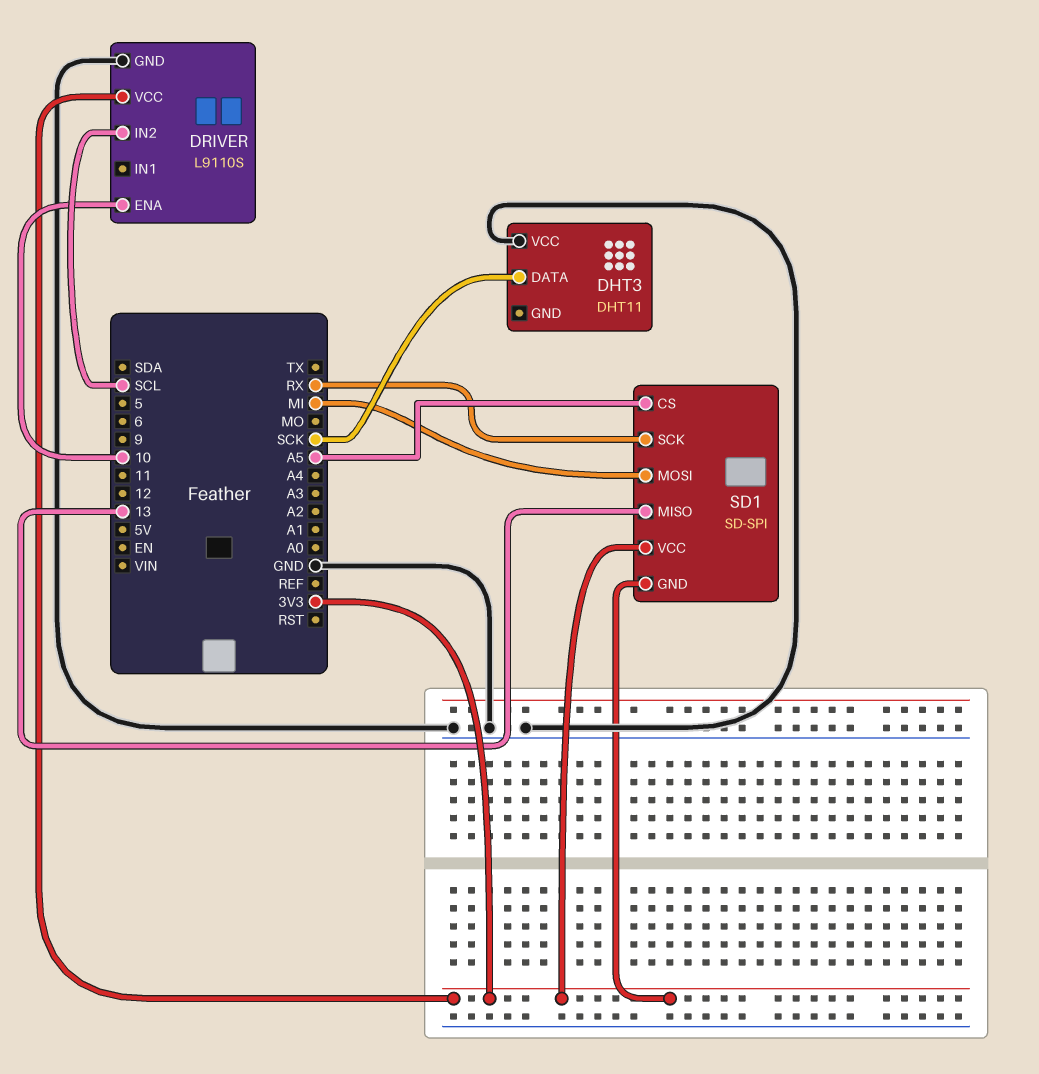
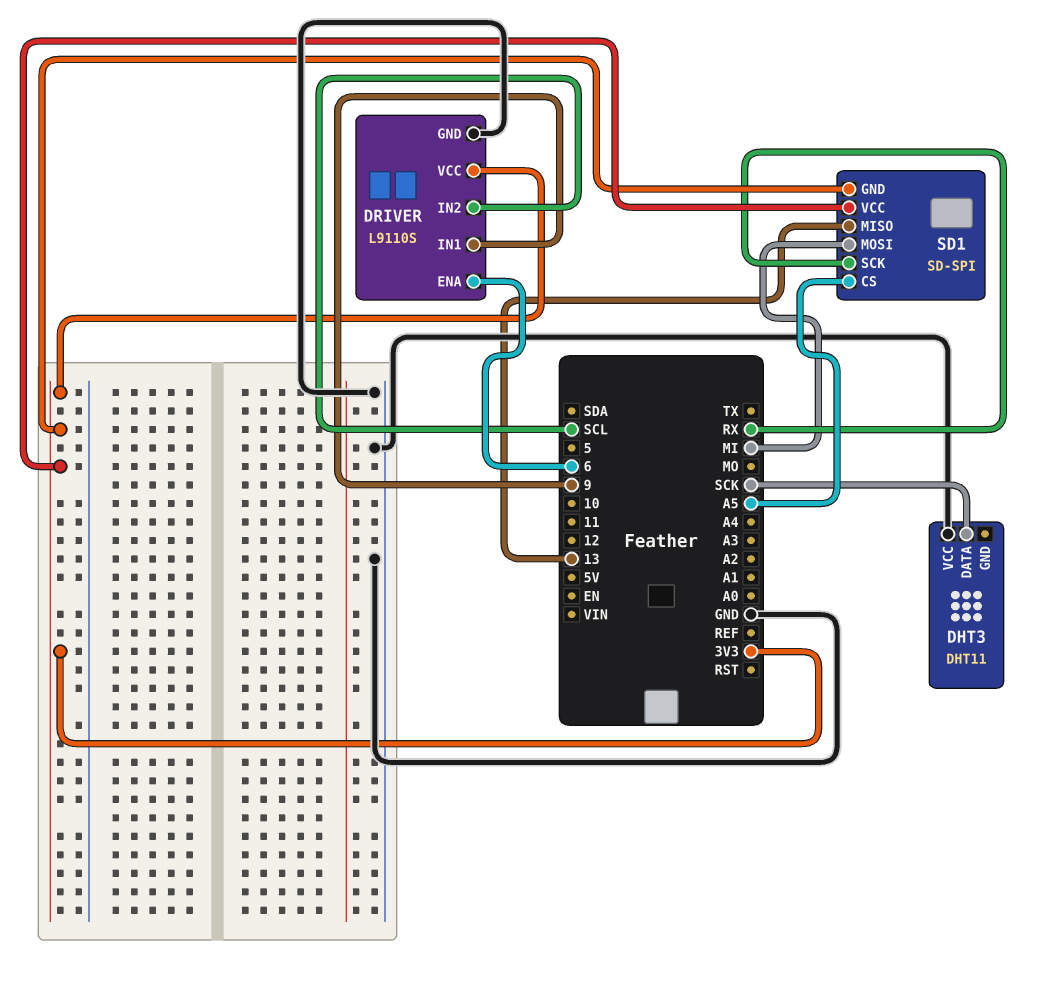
DRIVER pin ENA: 10 -> 6
DRIVER pin IN1: none -> 9

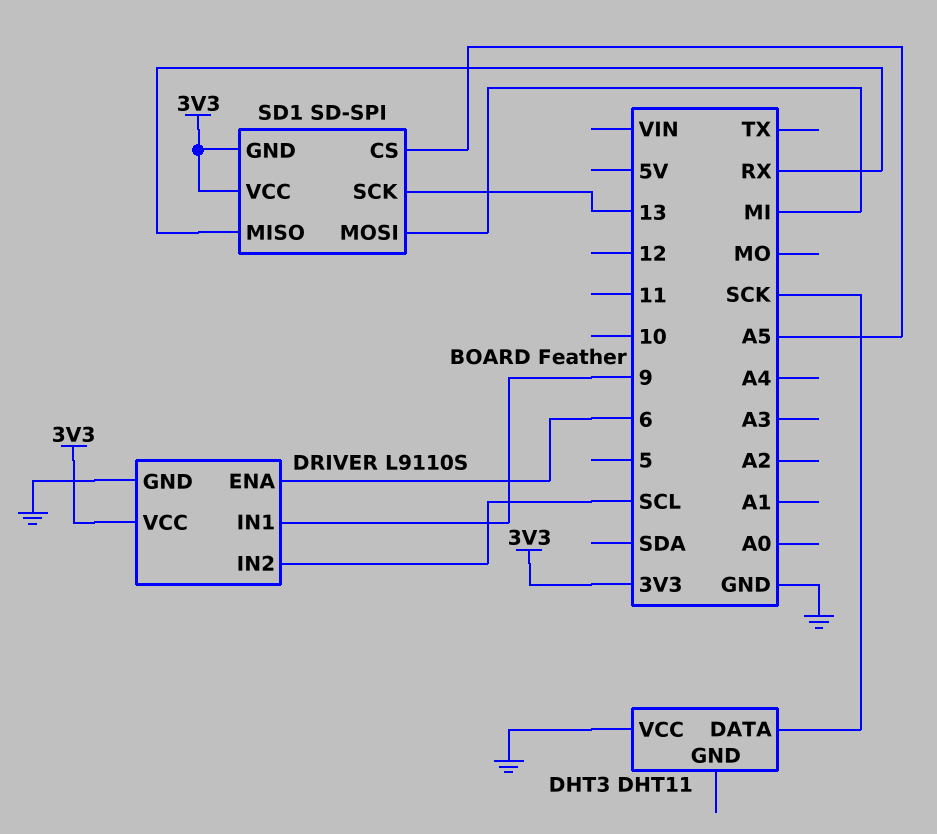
SD1 pin MISO: 13 -> RX
SD1 pin SCK: RX -> 13

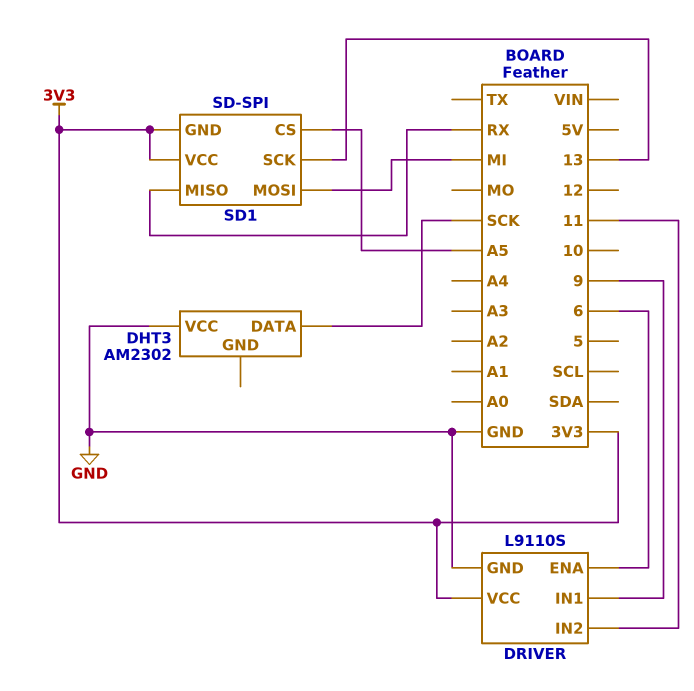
DHT3: DHT11 -> AM2302
DRIVER pin IN2: SCL -> 11

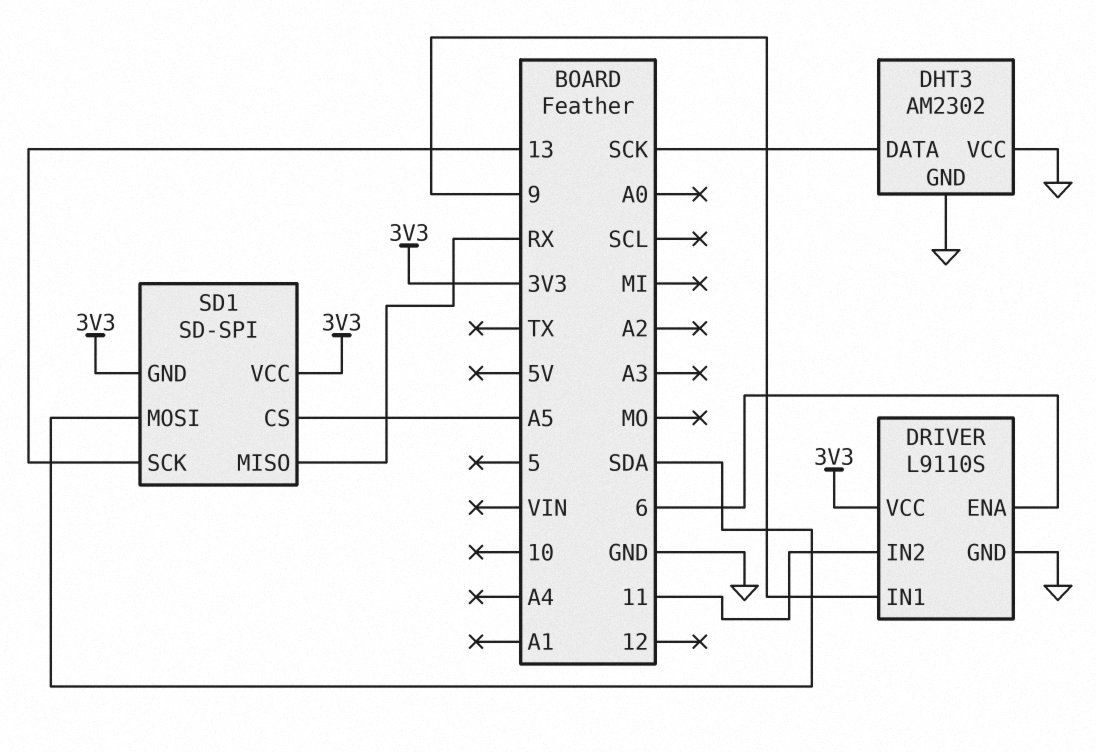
DHT3 pin GND: none -> GND
SD1 pin MOSI: MI -> SDA

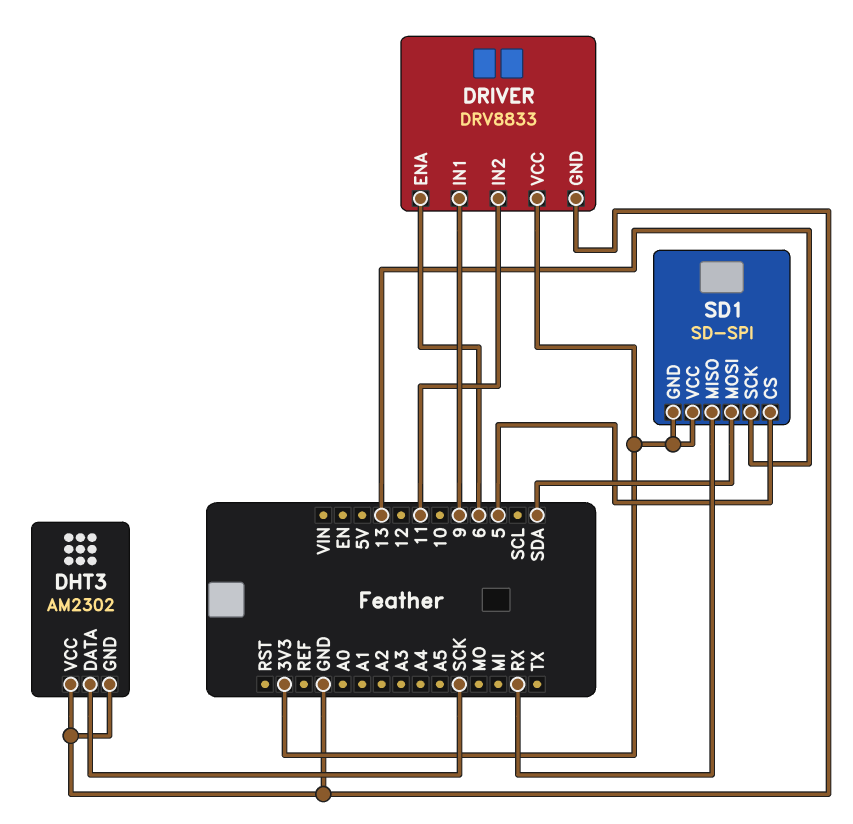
DRIVER: L9110S -> DRV8833
SD1 pin CS: A5 -> 5

